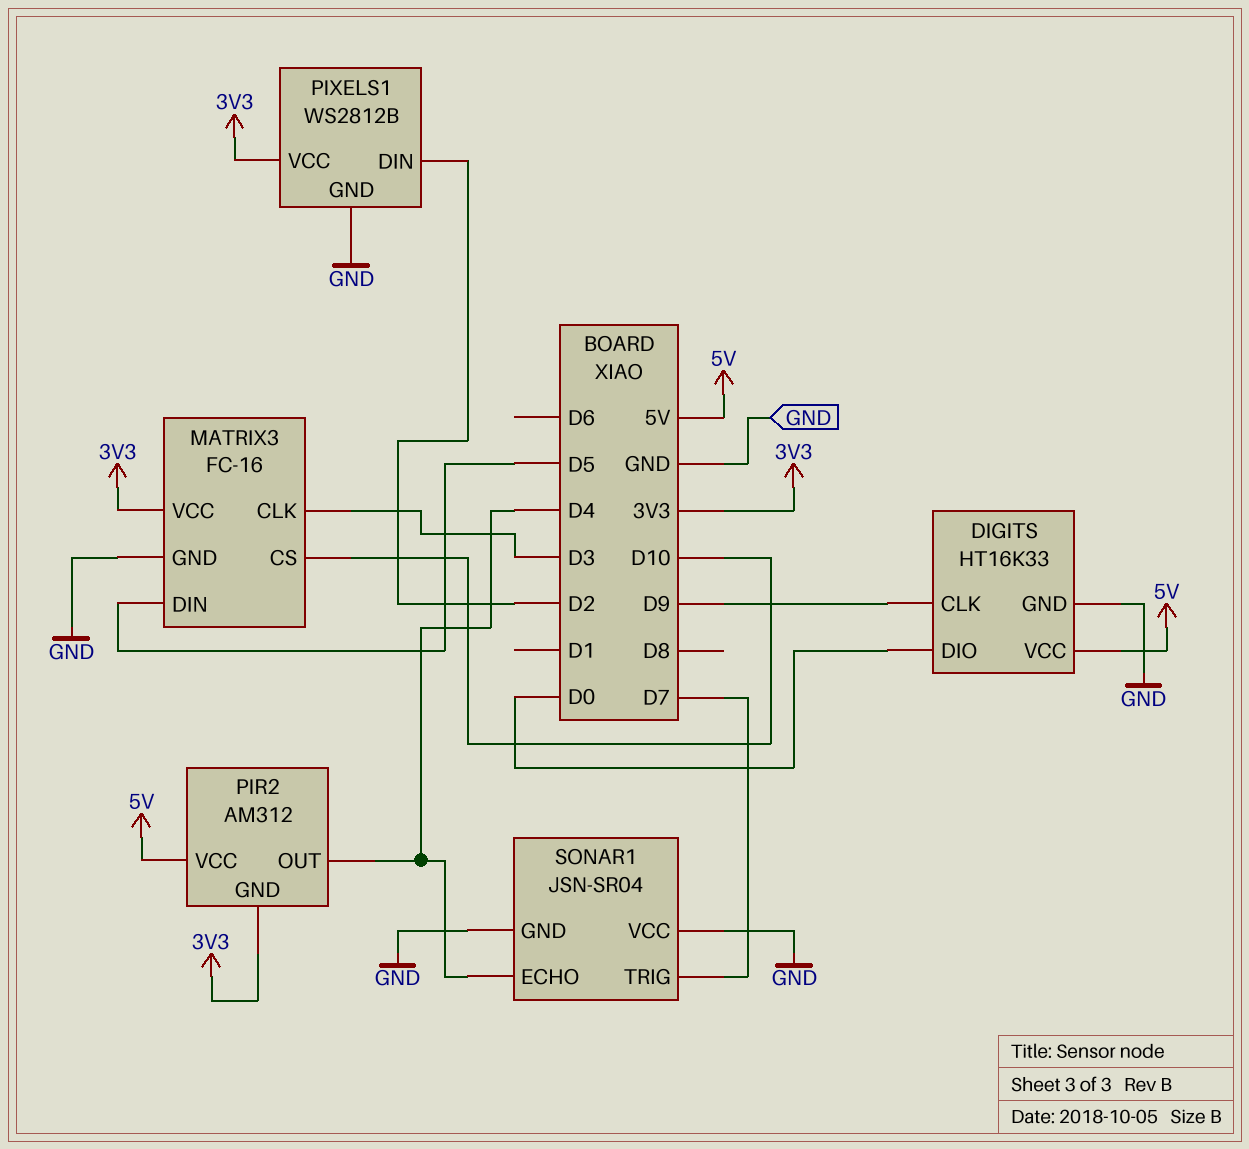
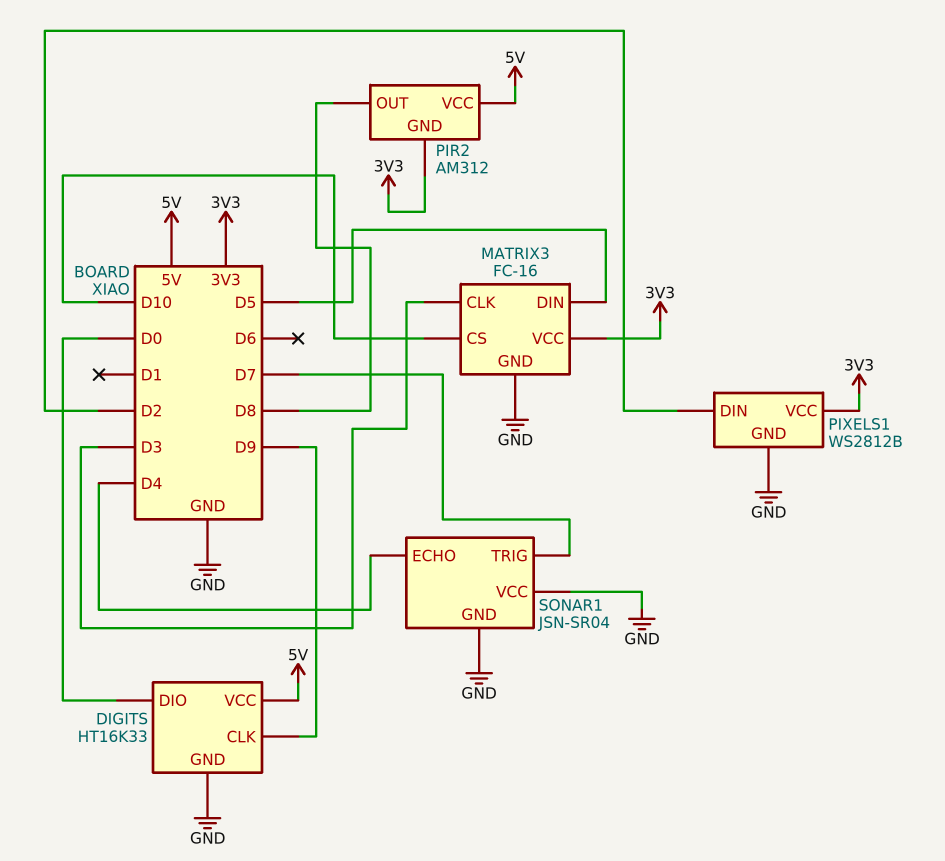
PIR2 pin OUT: D4 -> D8

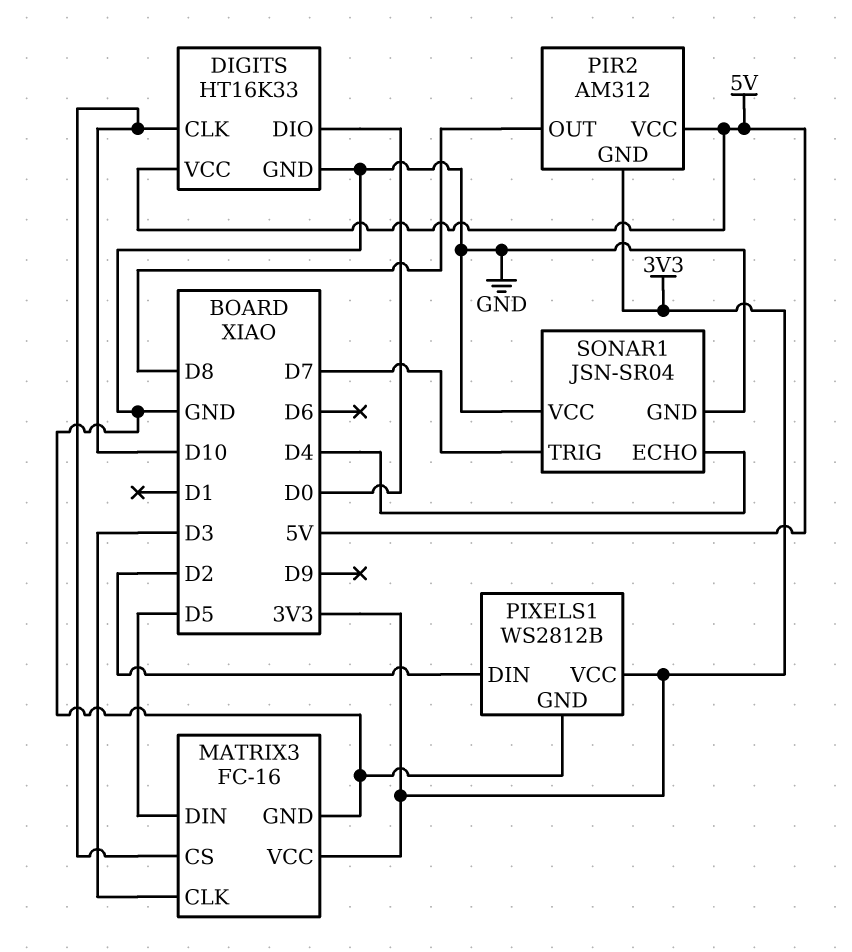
DIGITS pin CLK: D9 -> D10

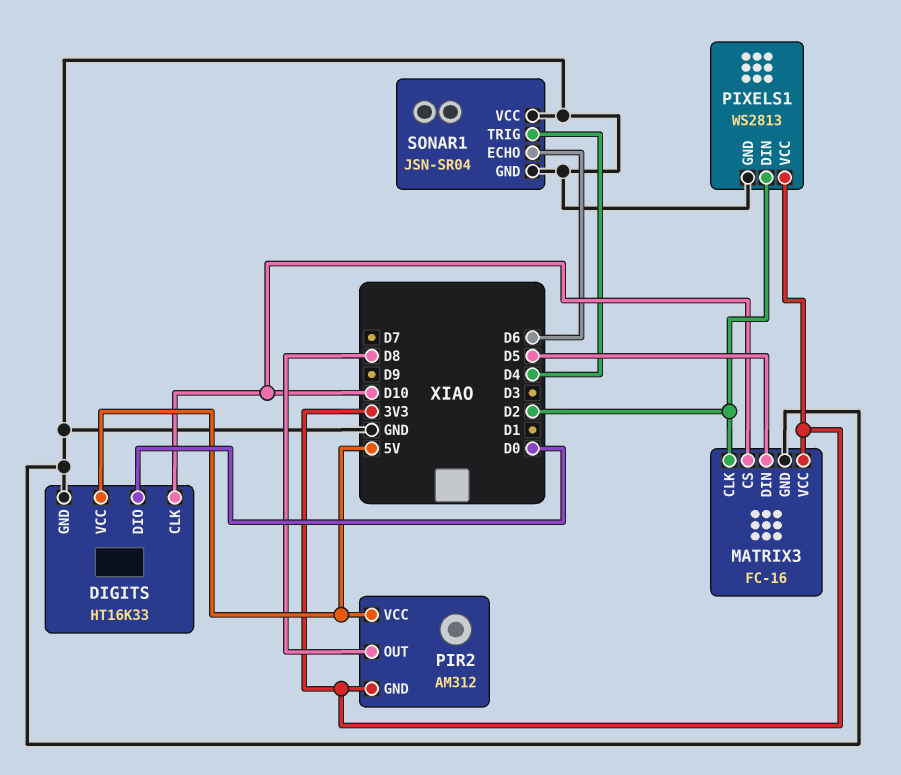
MATRIX3 pin CLK: D3 -> D2
PIXELS1: WS2812B -> WS2813
SONAR1 pin ECHO: D4 -> D6
SONAR1 pin TRIG: D7 -> D4

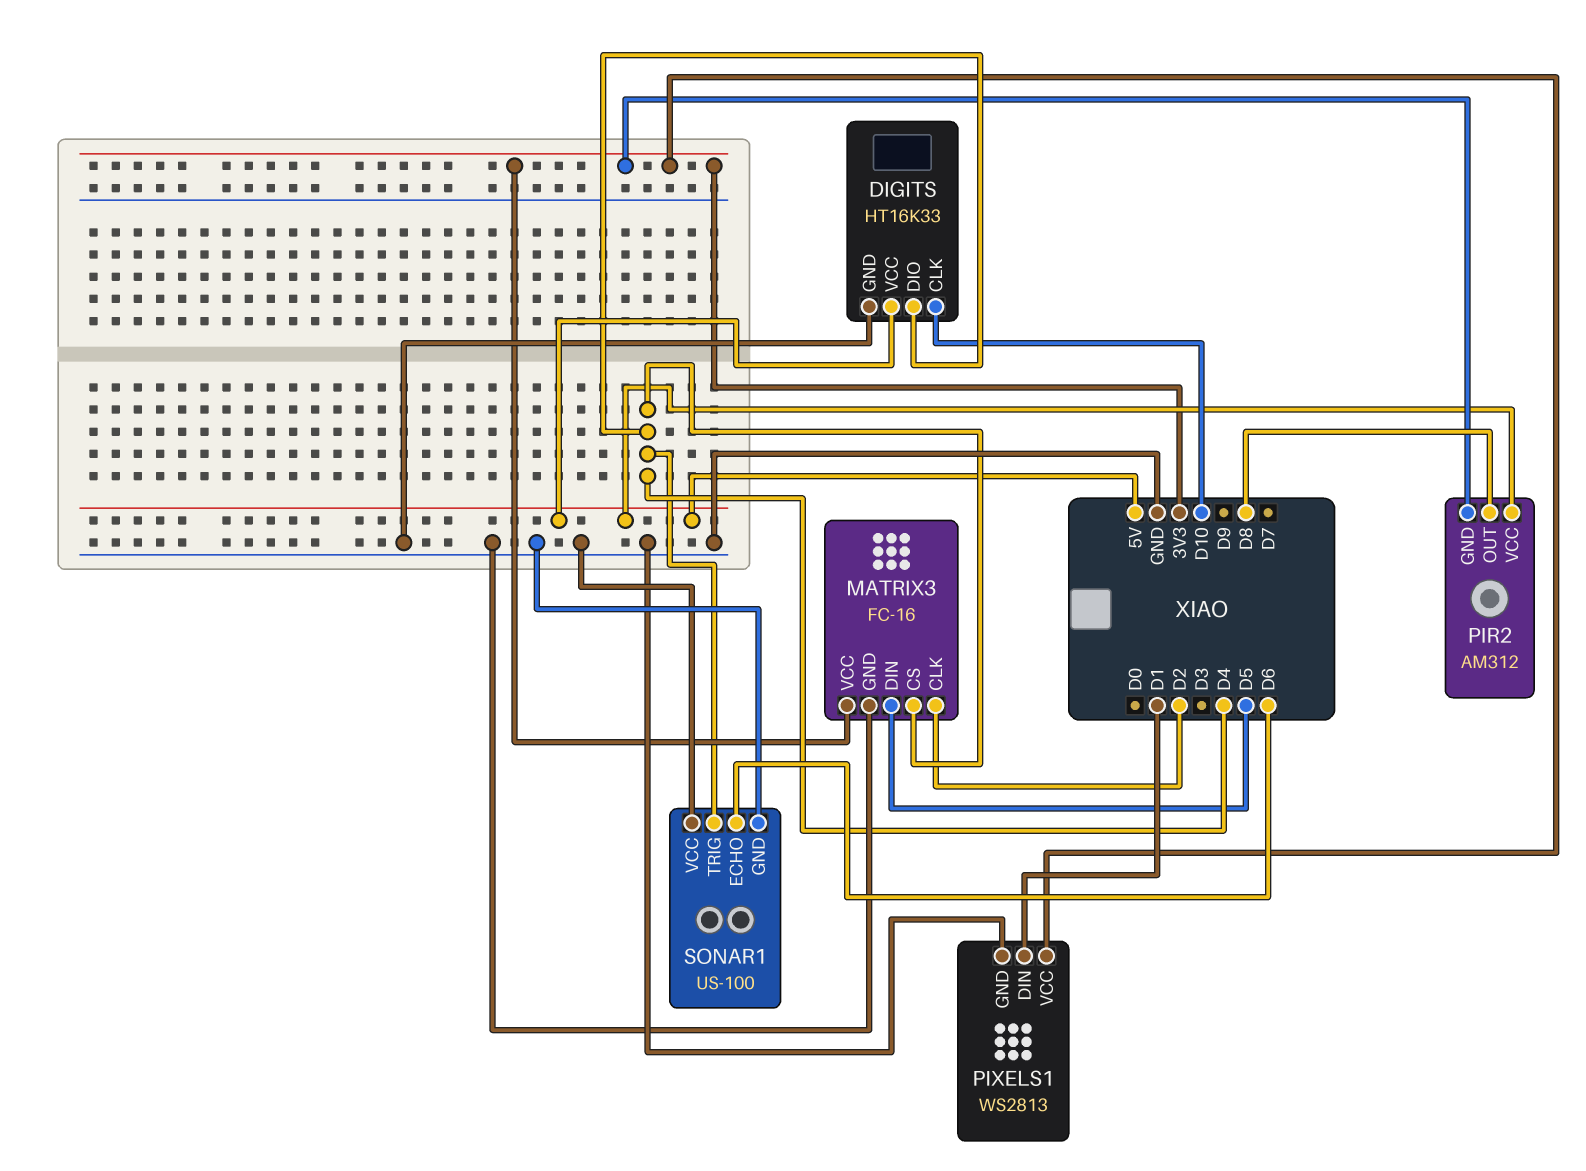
DIGITS pin DIO: D0 -> D4
MATRIX3 pin CS: D10 -> D4
PIXELS1 pin DIN: D2 -> D1
SONAR1: JSN-SR04 -> US-100

